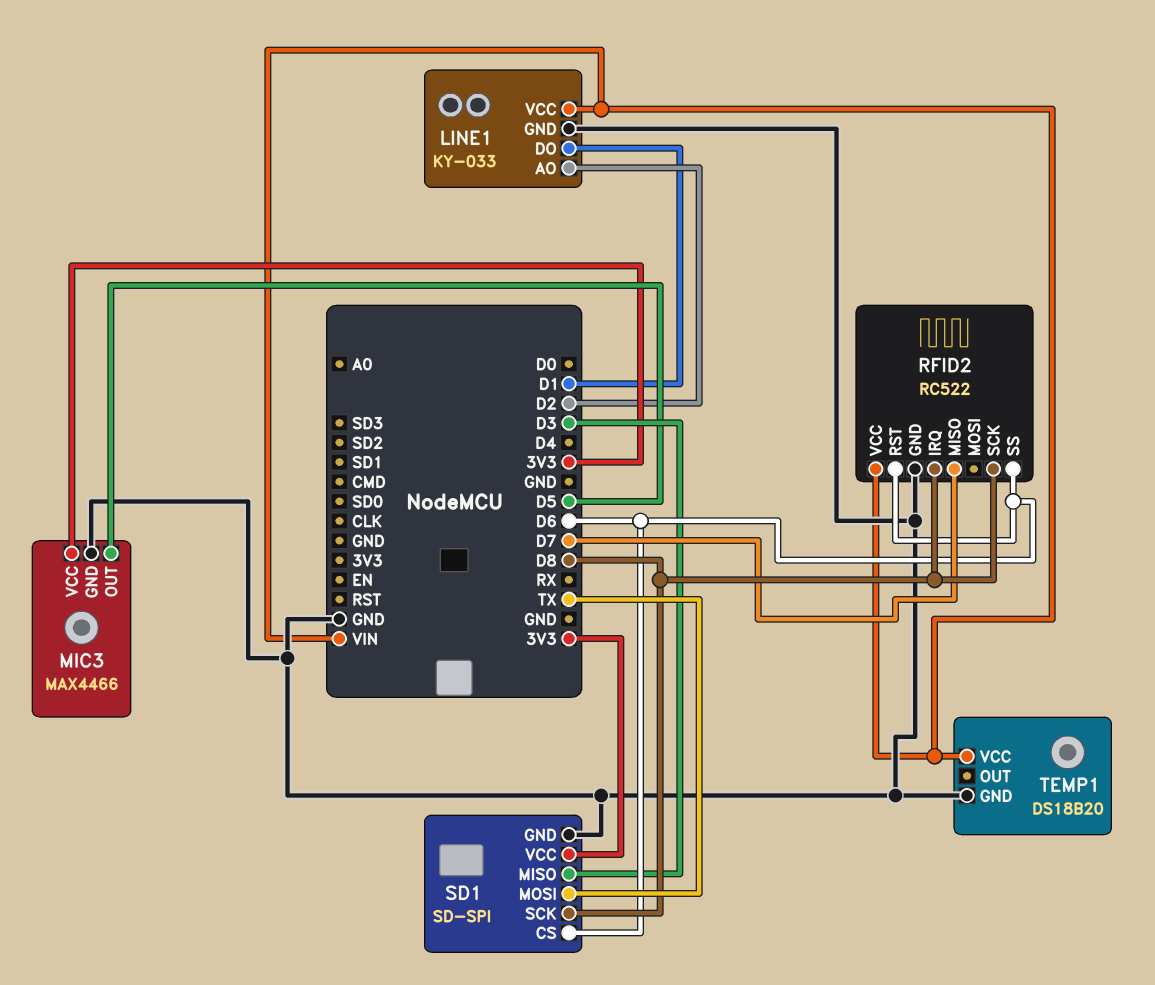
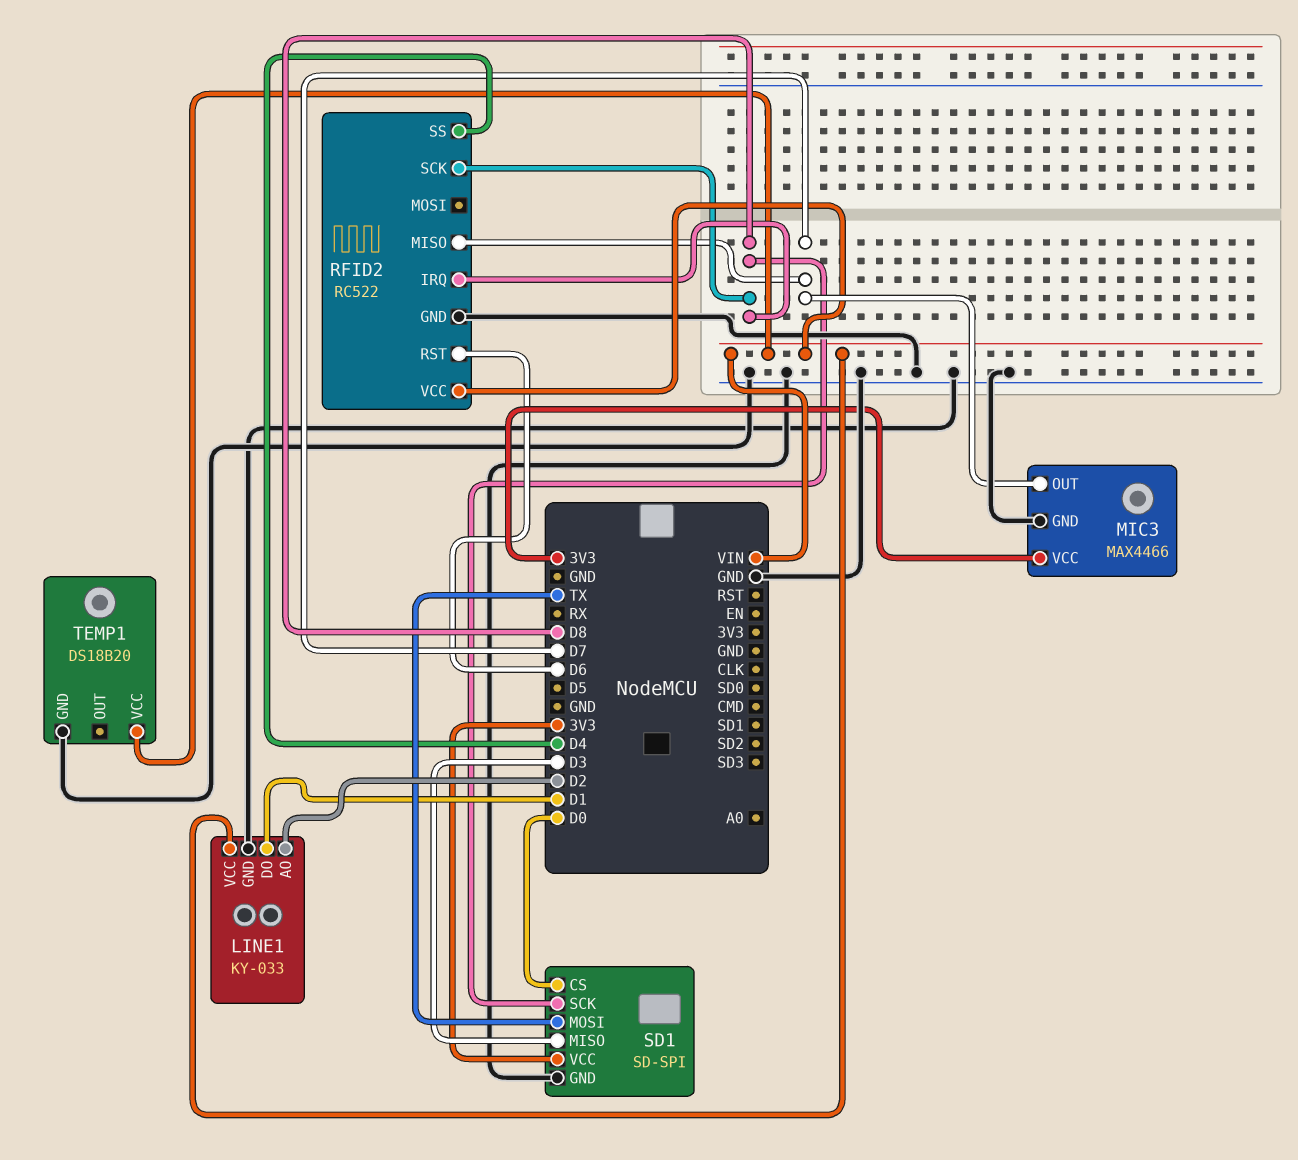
MIC3 pin OUT: D5 -> D7
RFID2 pin SS: D6 -> D4
SD1 pin CS: D6 -> D0

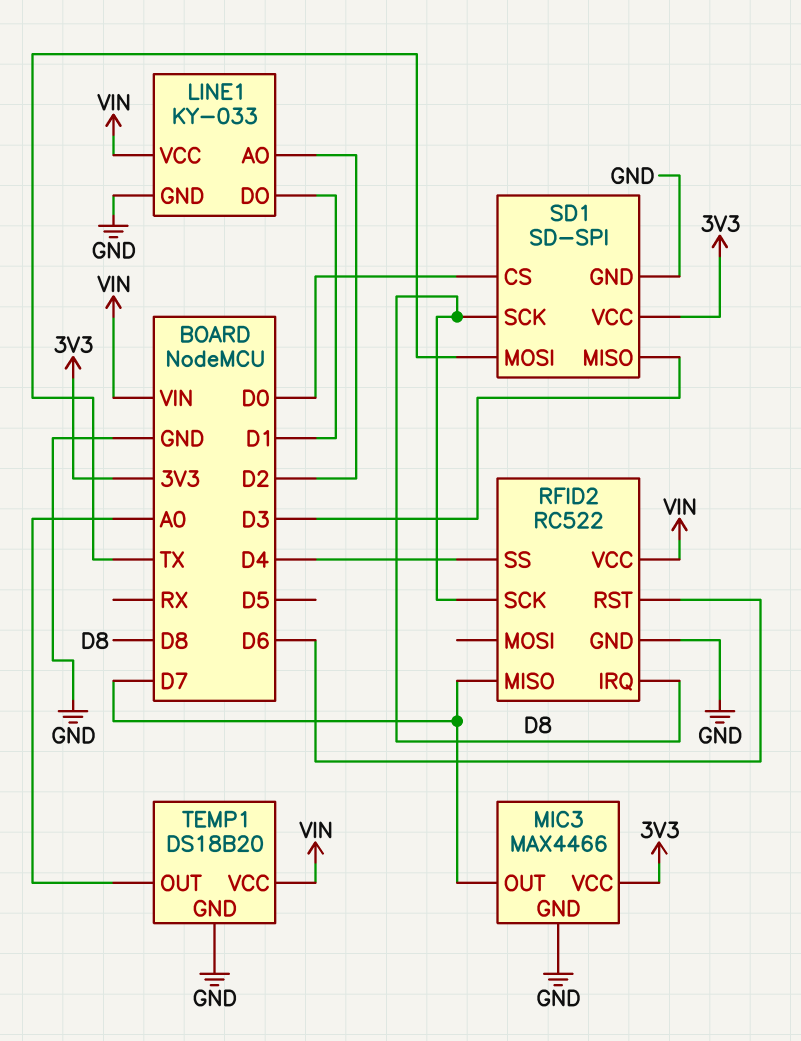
TEMP1 pin OUT: none -> A0

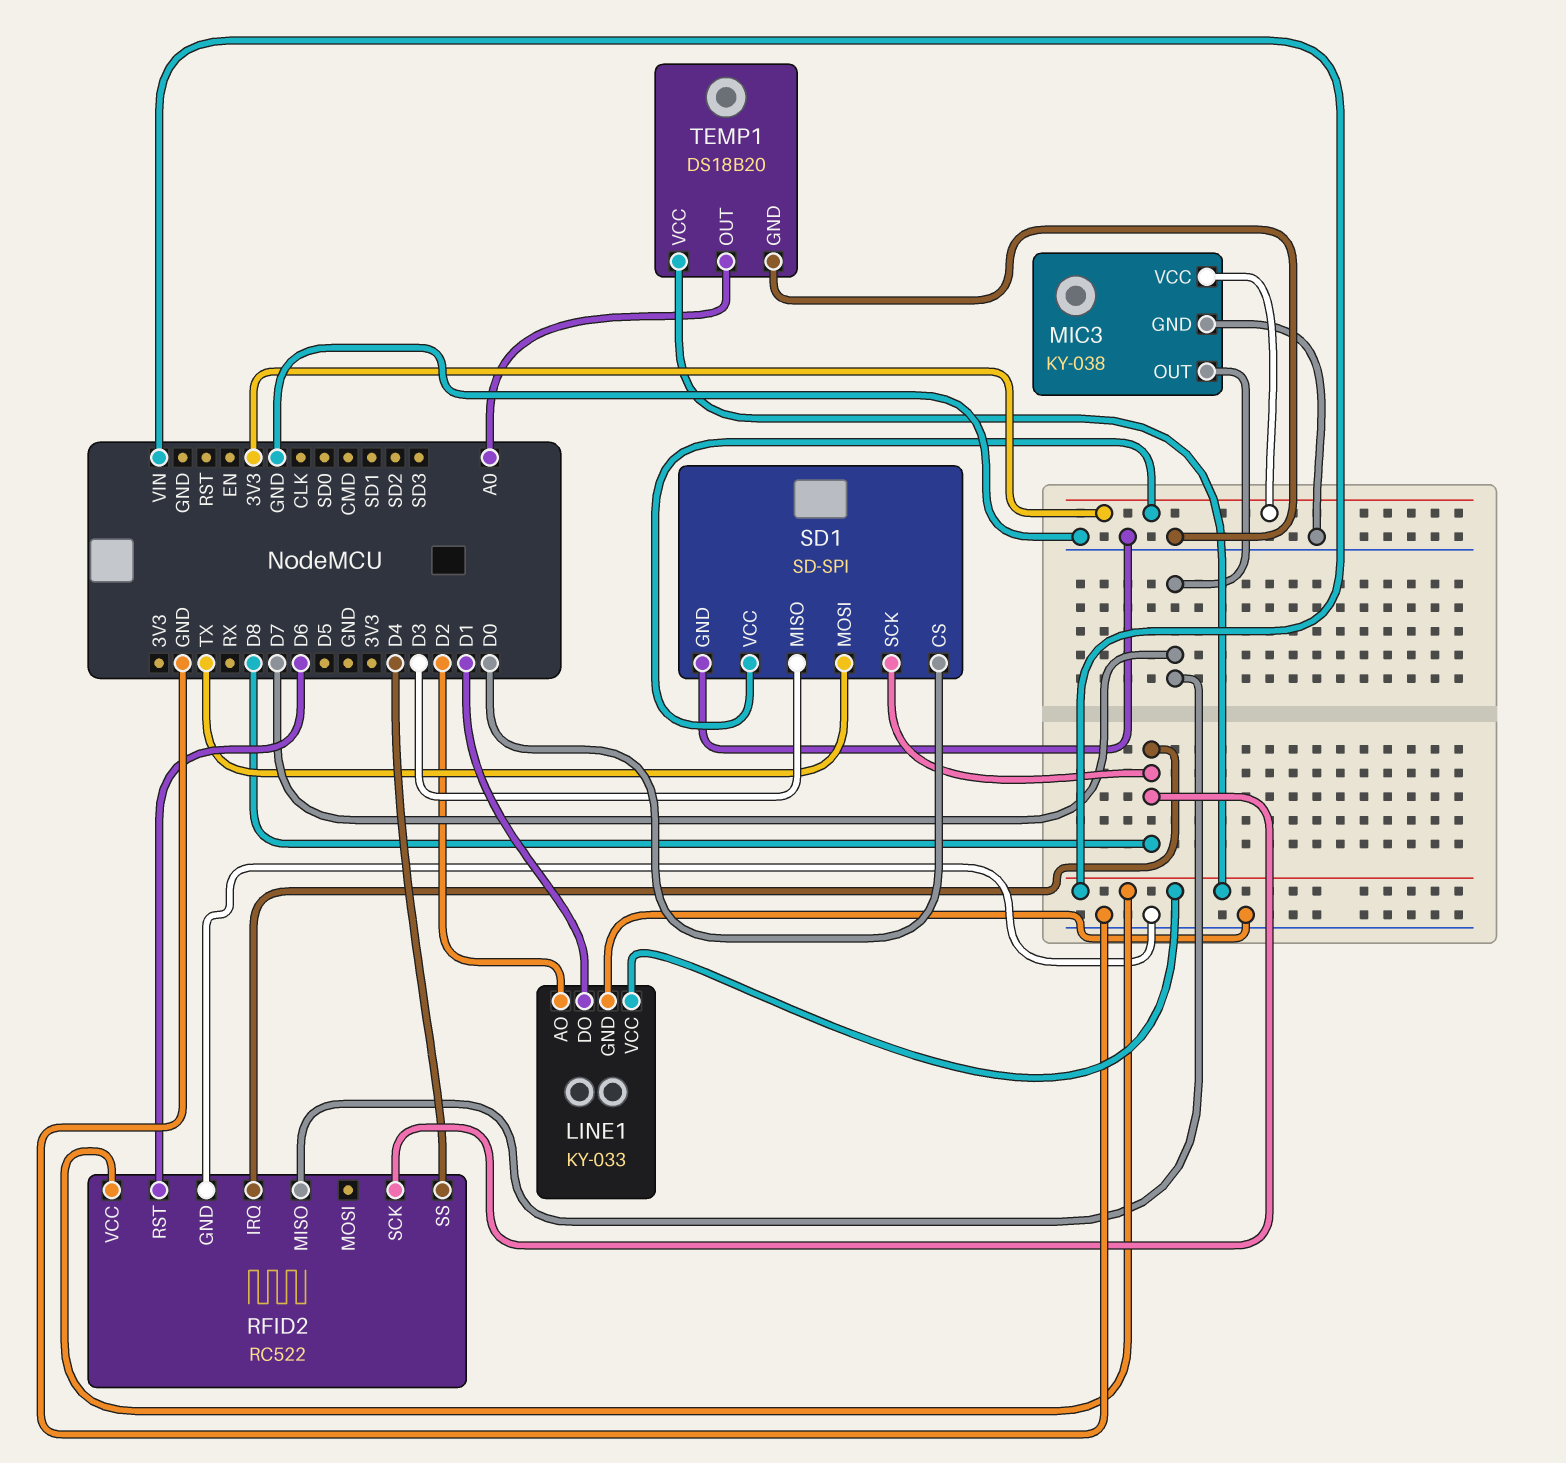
MIC3: MAX4466 -> KY-038

